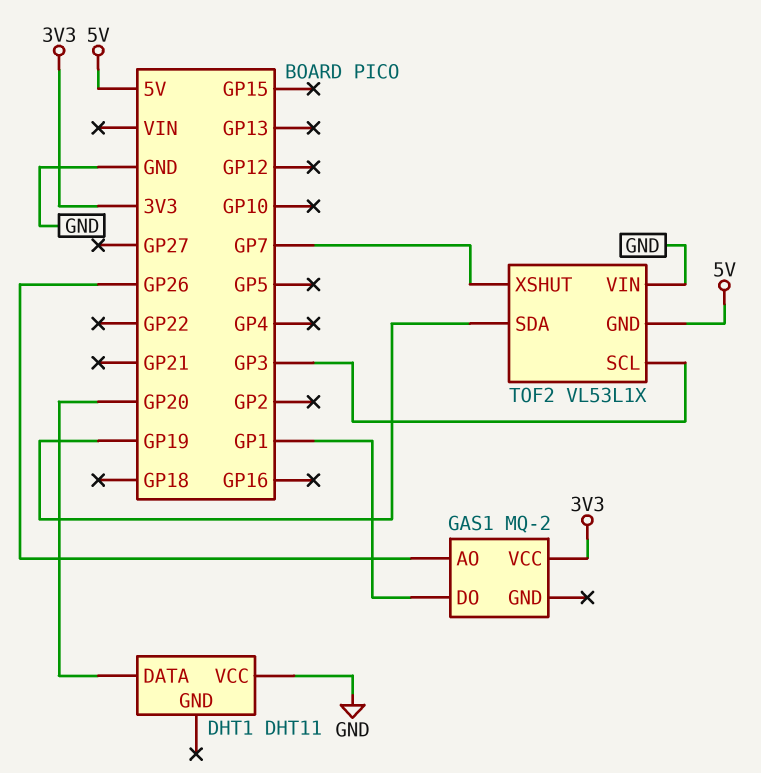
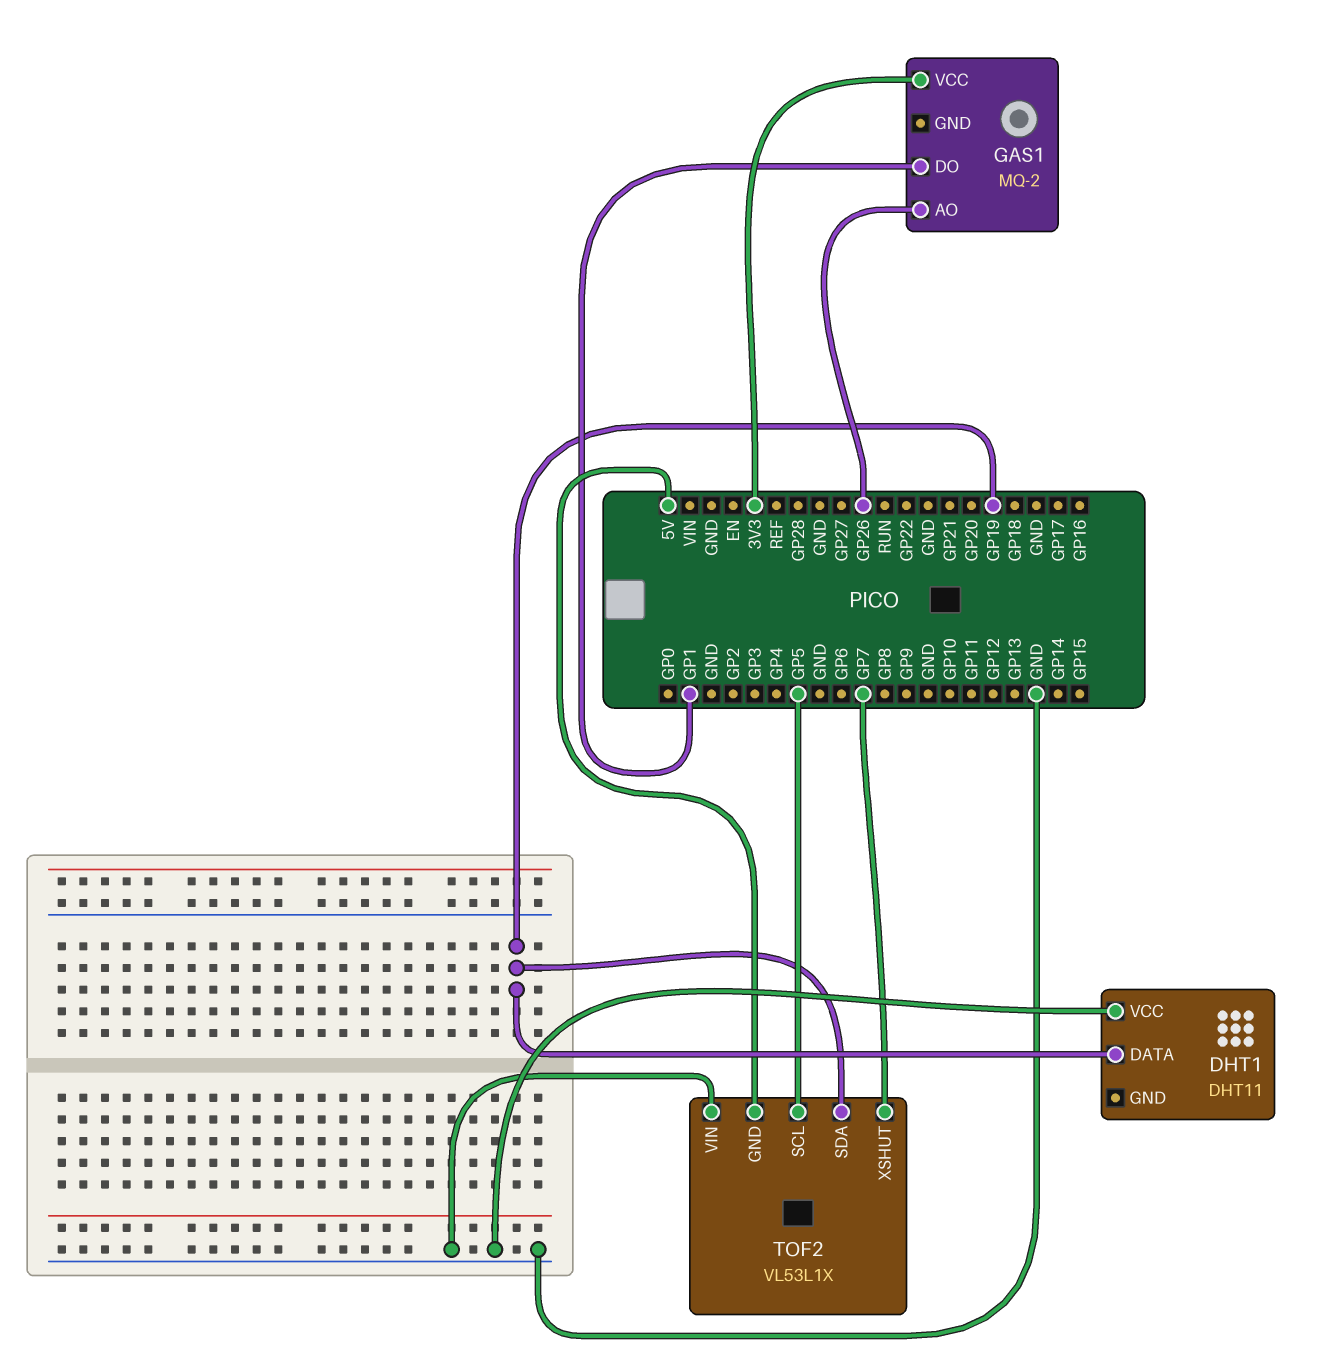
DHT1 pin DATA: GP20 -> GP19
TOF2 pin SCL: GP3 -> GP5

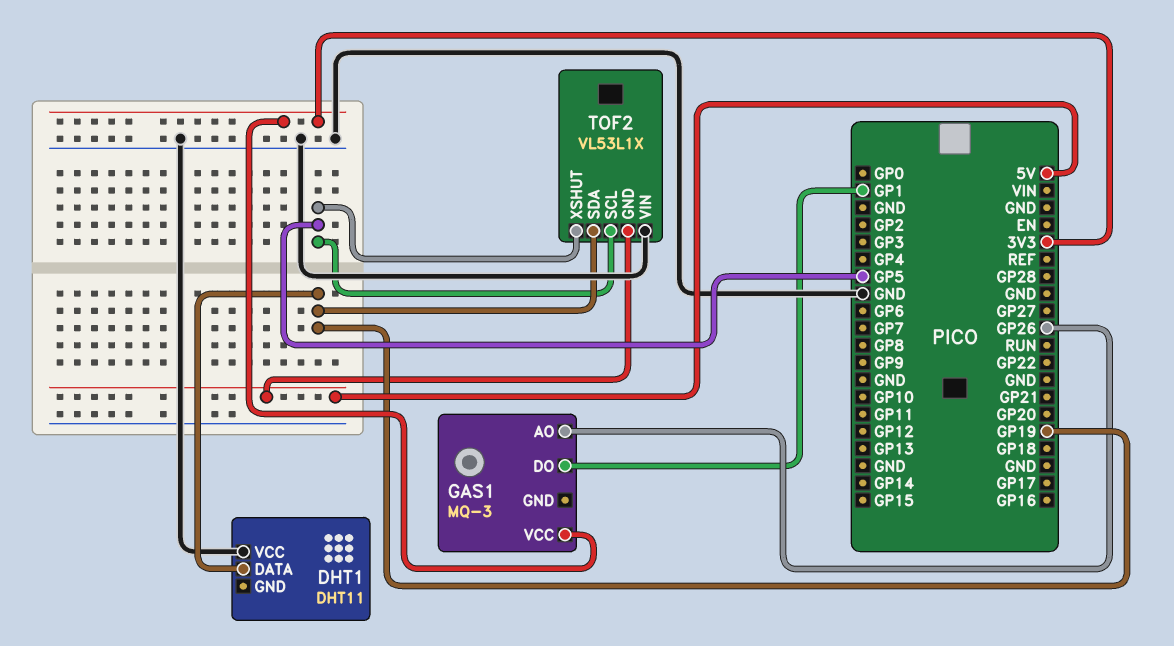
GAS1: MQ-2 -> MQ-3
TOF2 pin XSHUT: GP7 -> GP5

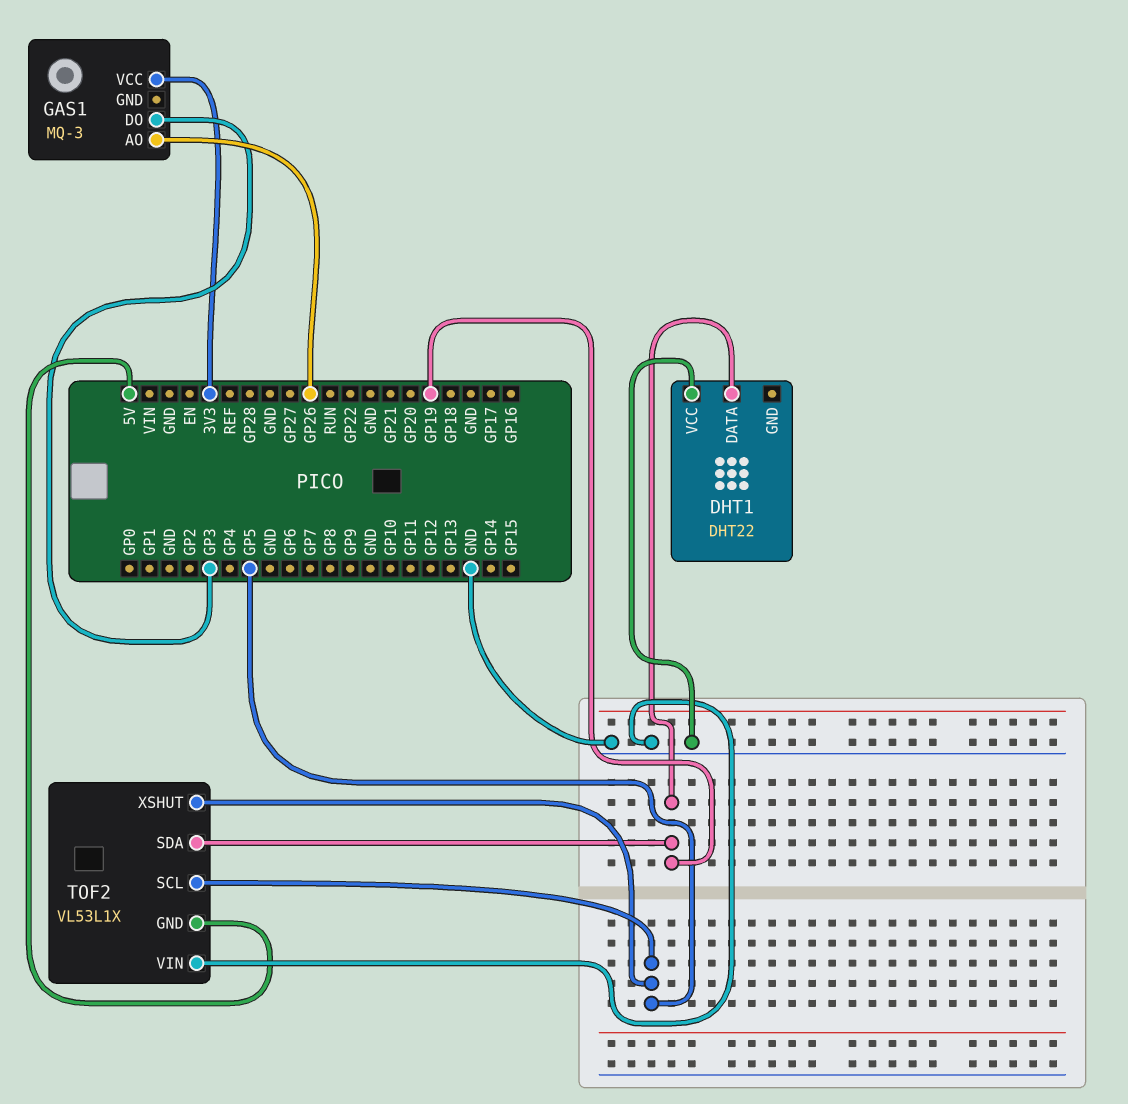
DHT1: DHT11 -> DHT22
GAS1 pin DO: GP1 -> GP3

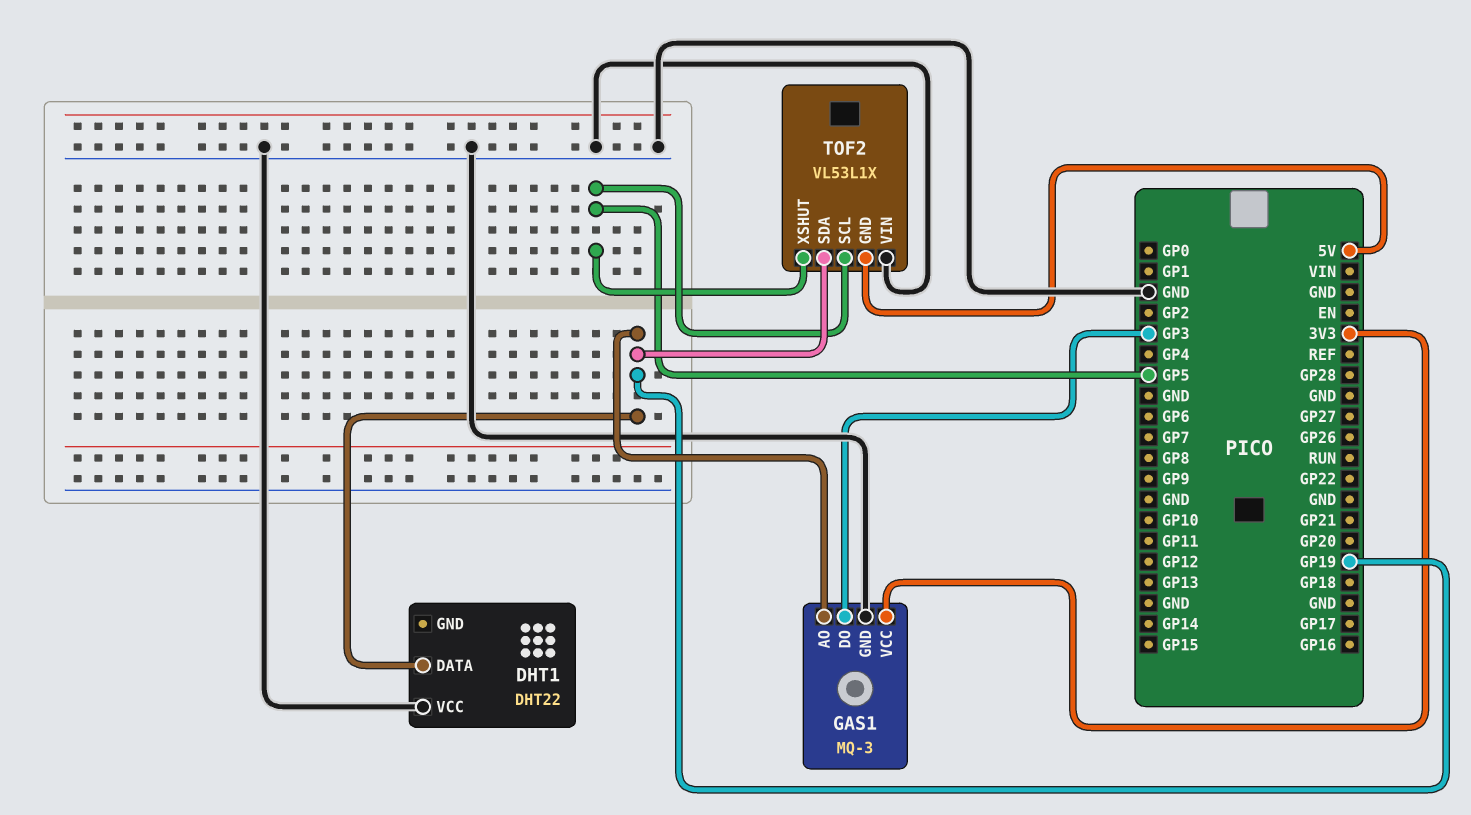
GAS1 pin AO: GP26 -> GP19
GAS1 pin GND: none -> GND

